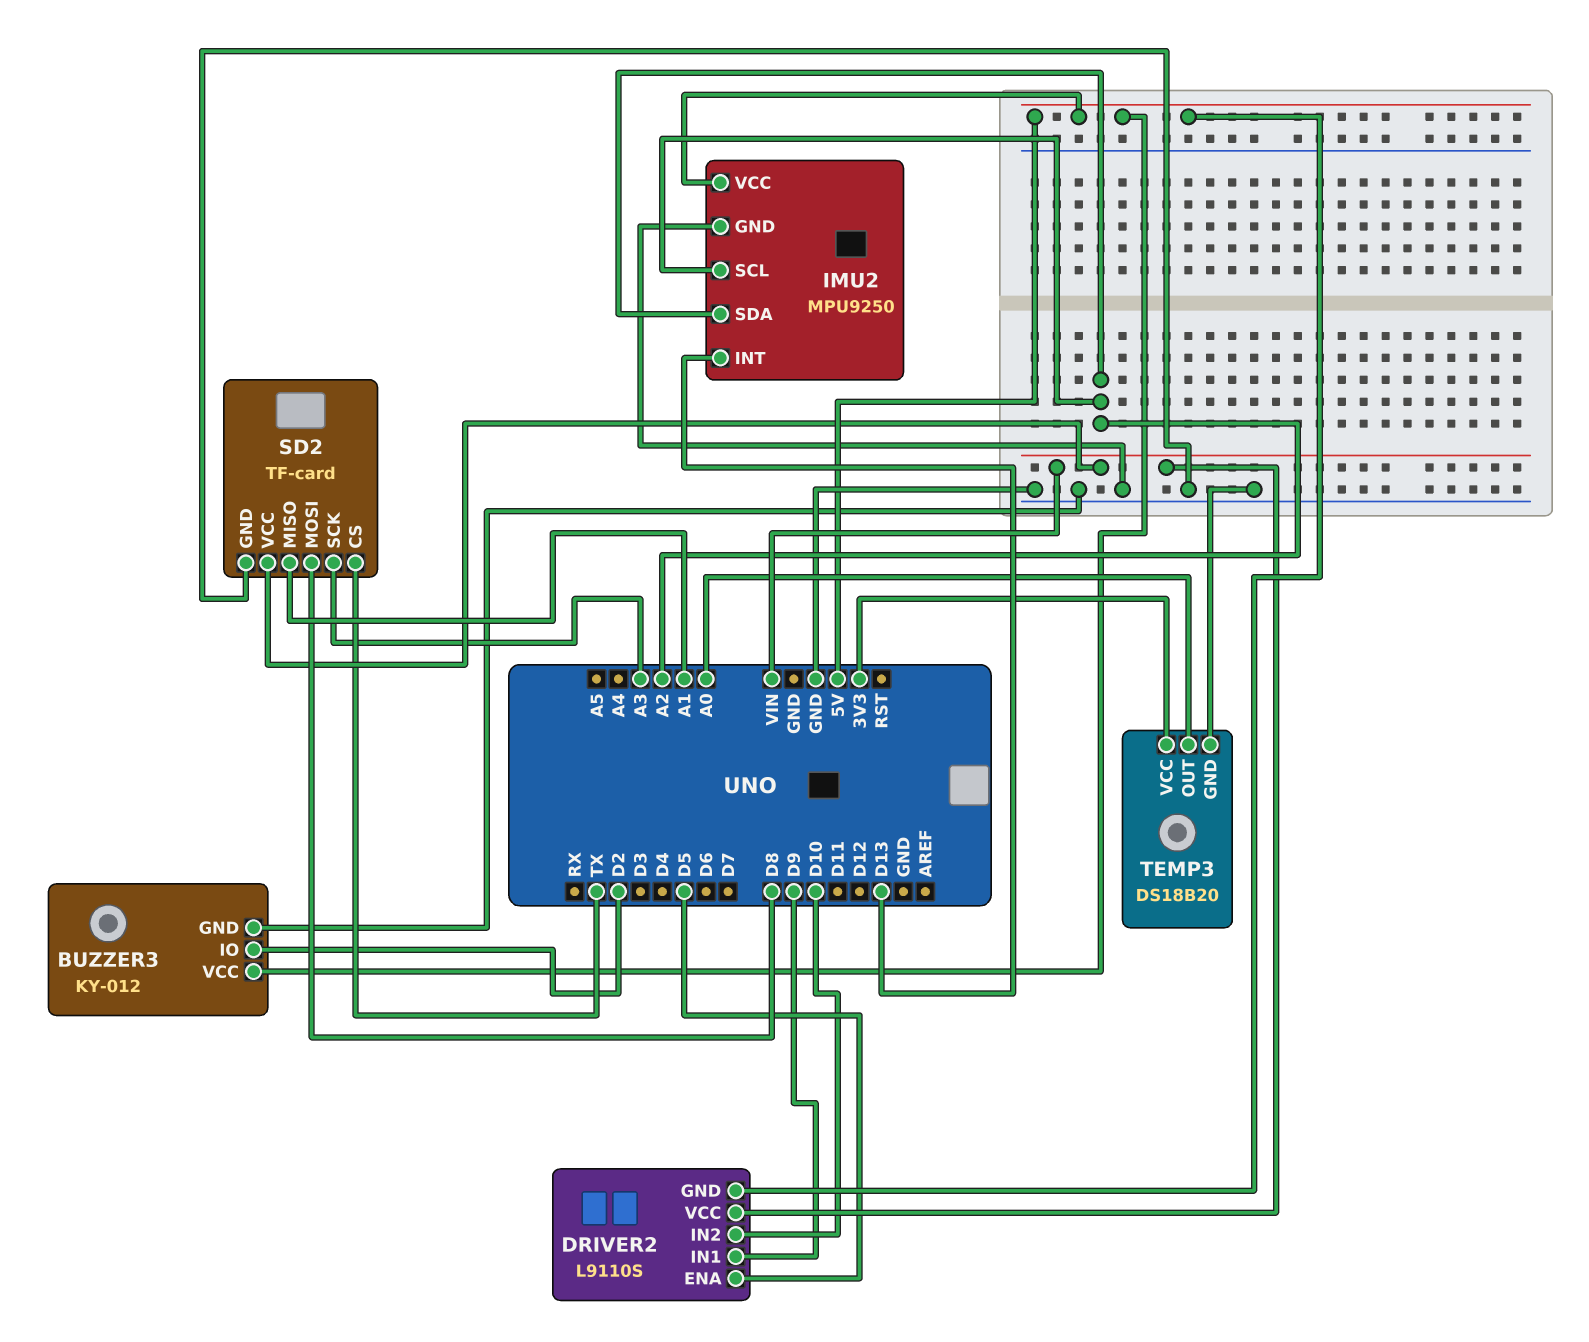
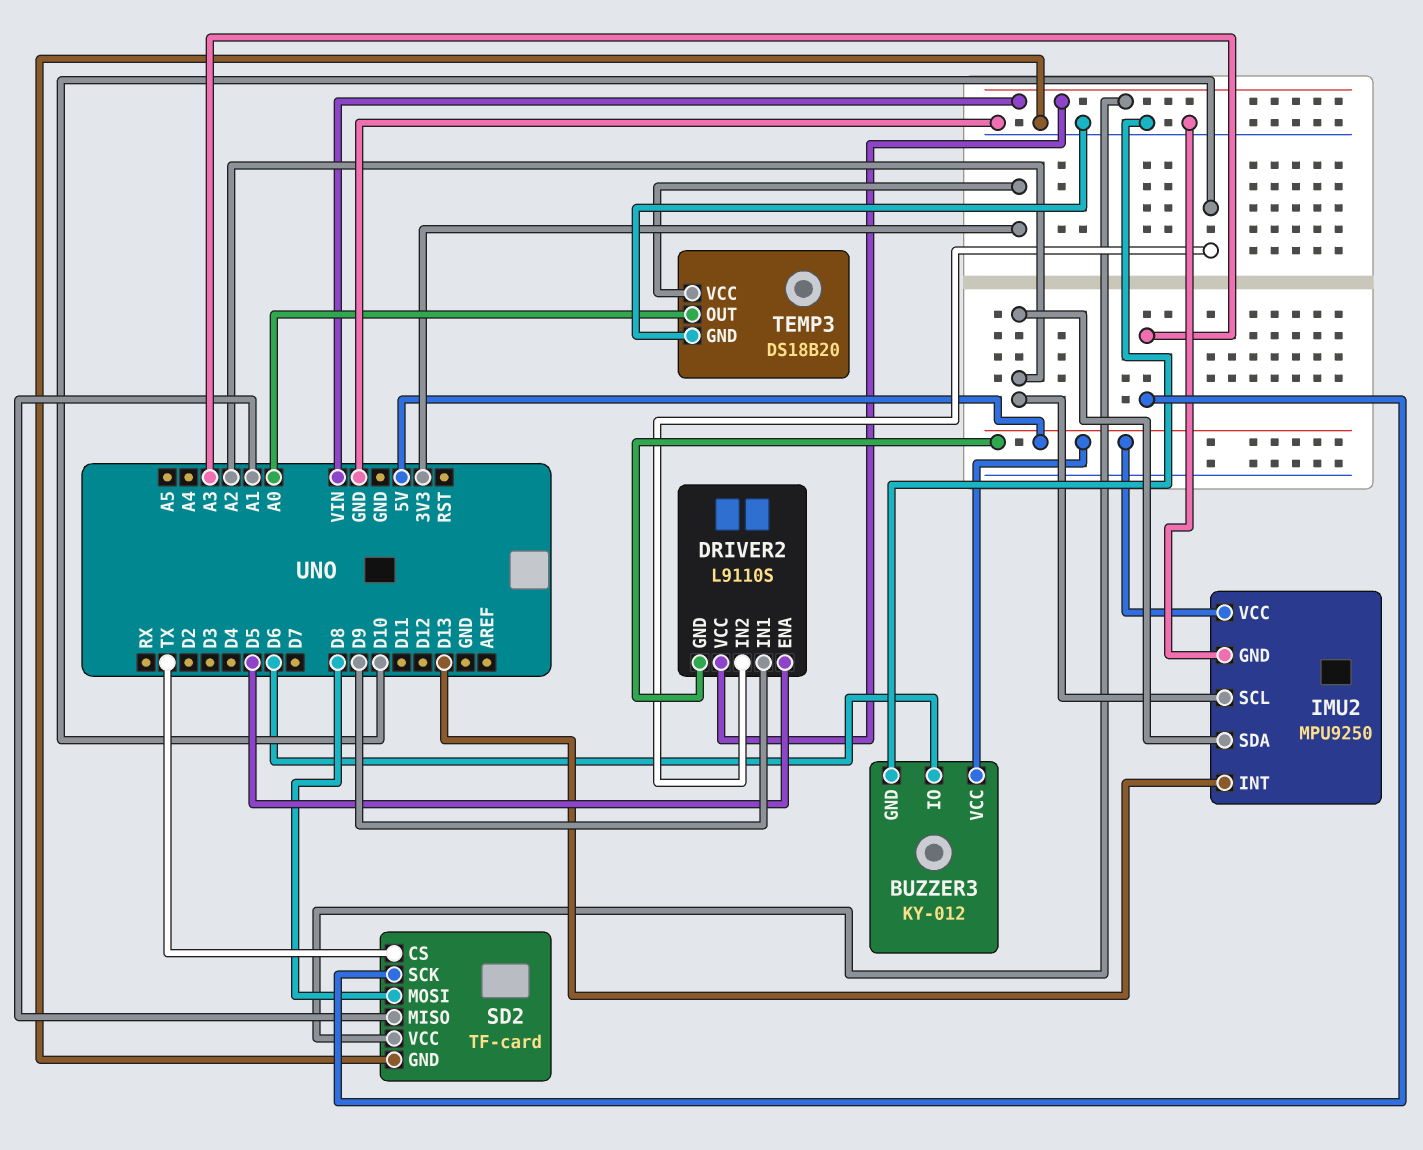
BUZZER3 pin IO: D2 -> D6

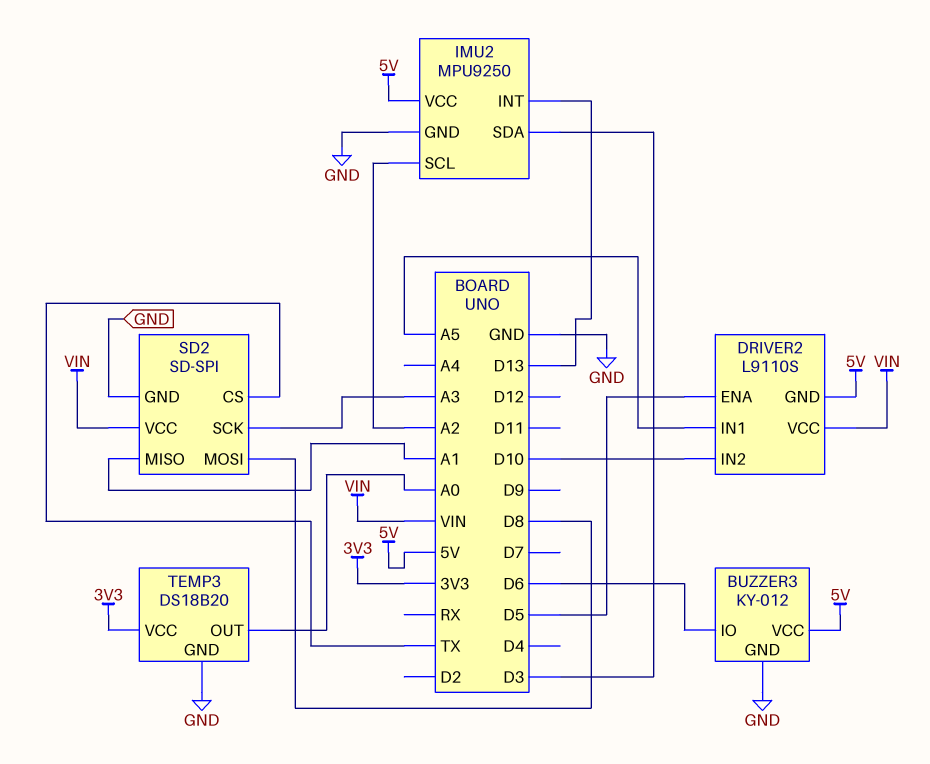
DRIVER2 pin IN1: D9 -> A5
IMU2 pin SDA: A2 -> D3
SD2: TF-card -> SD-SPI

